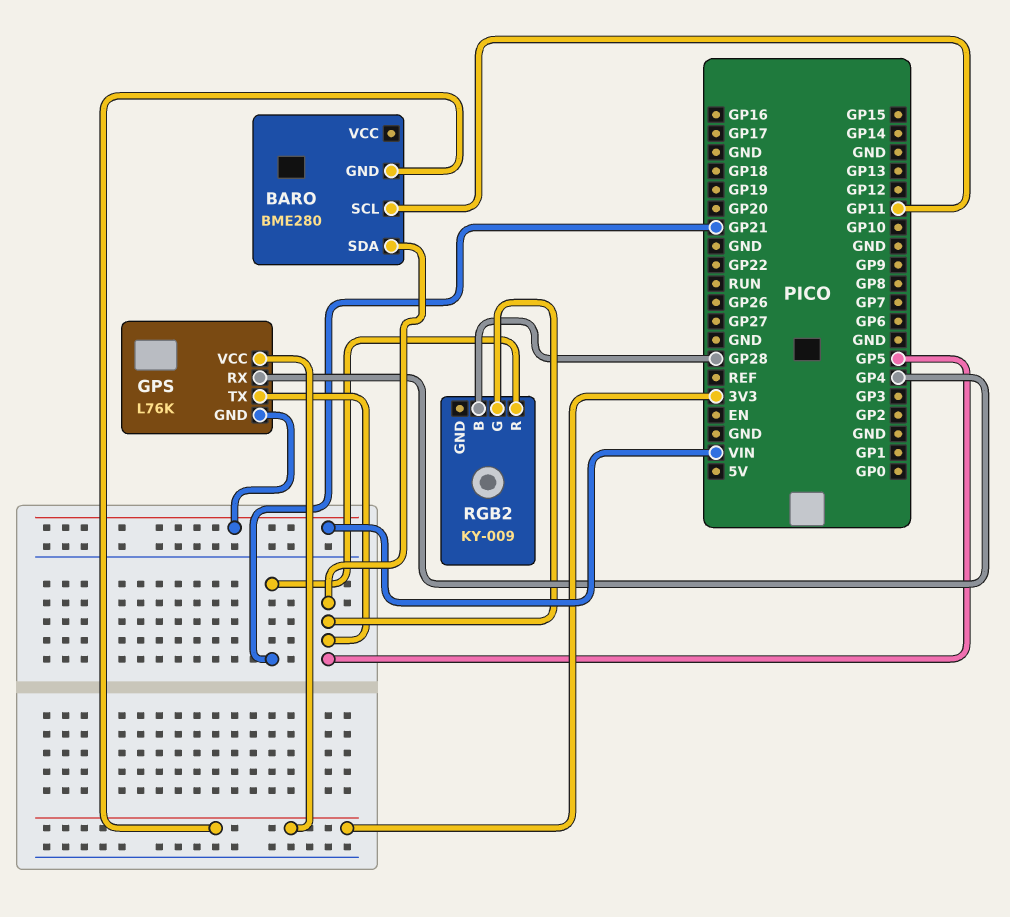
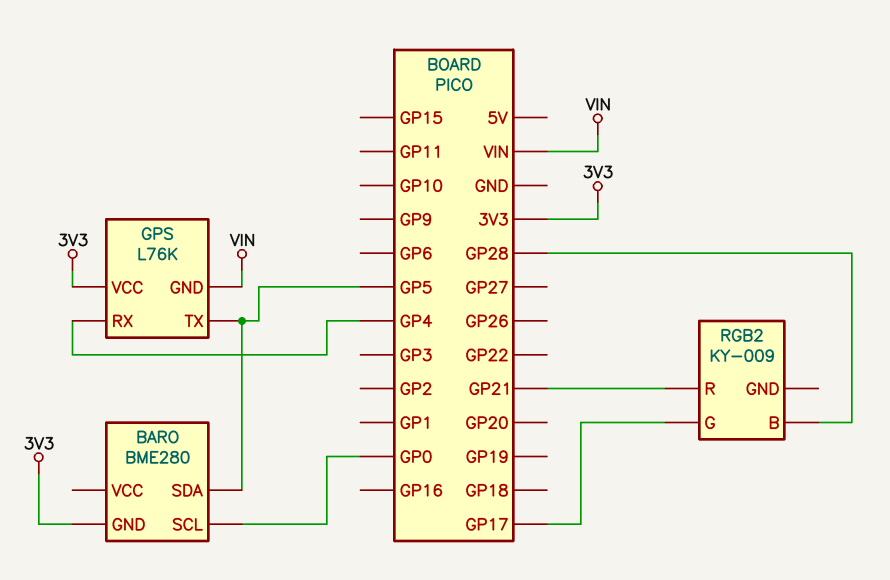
BARO pin SCL: GP11 -> GP0
RGB2 pin G: GP5 -> GP17

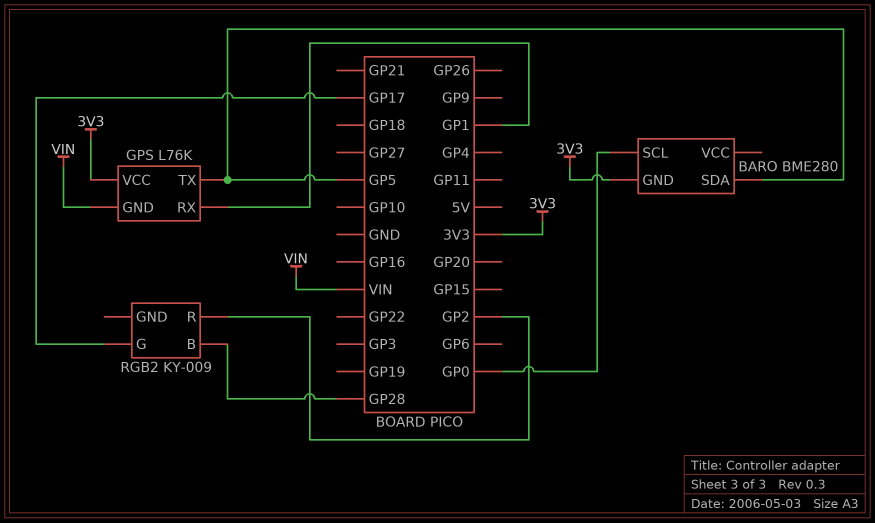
GPS pin RX: GP4 -> GP1
RGB2 pin R: GP21 -> GP2

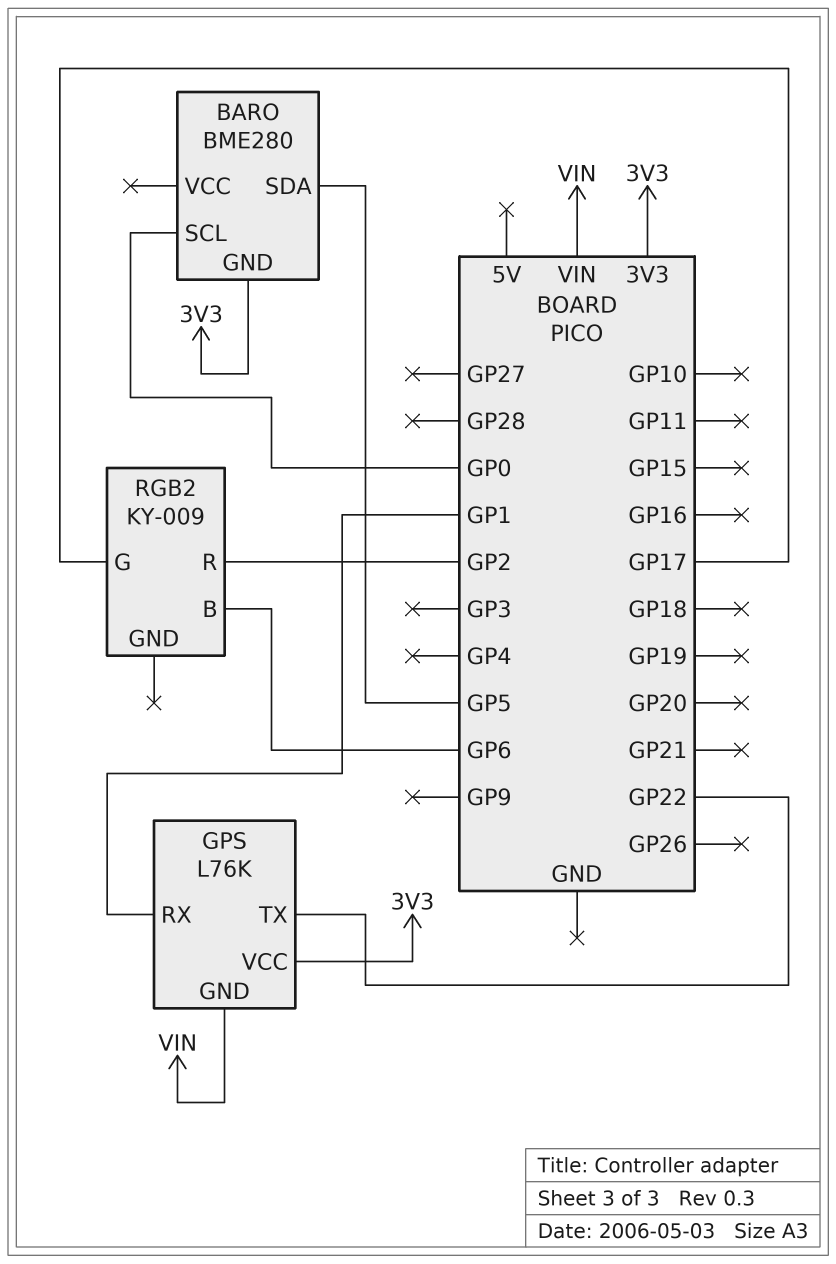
GPS pin TX: GP5 -> GP22
RGB2 pin B: GP28 -> GP6

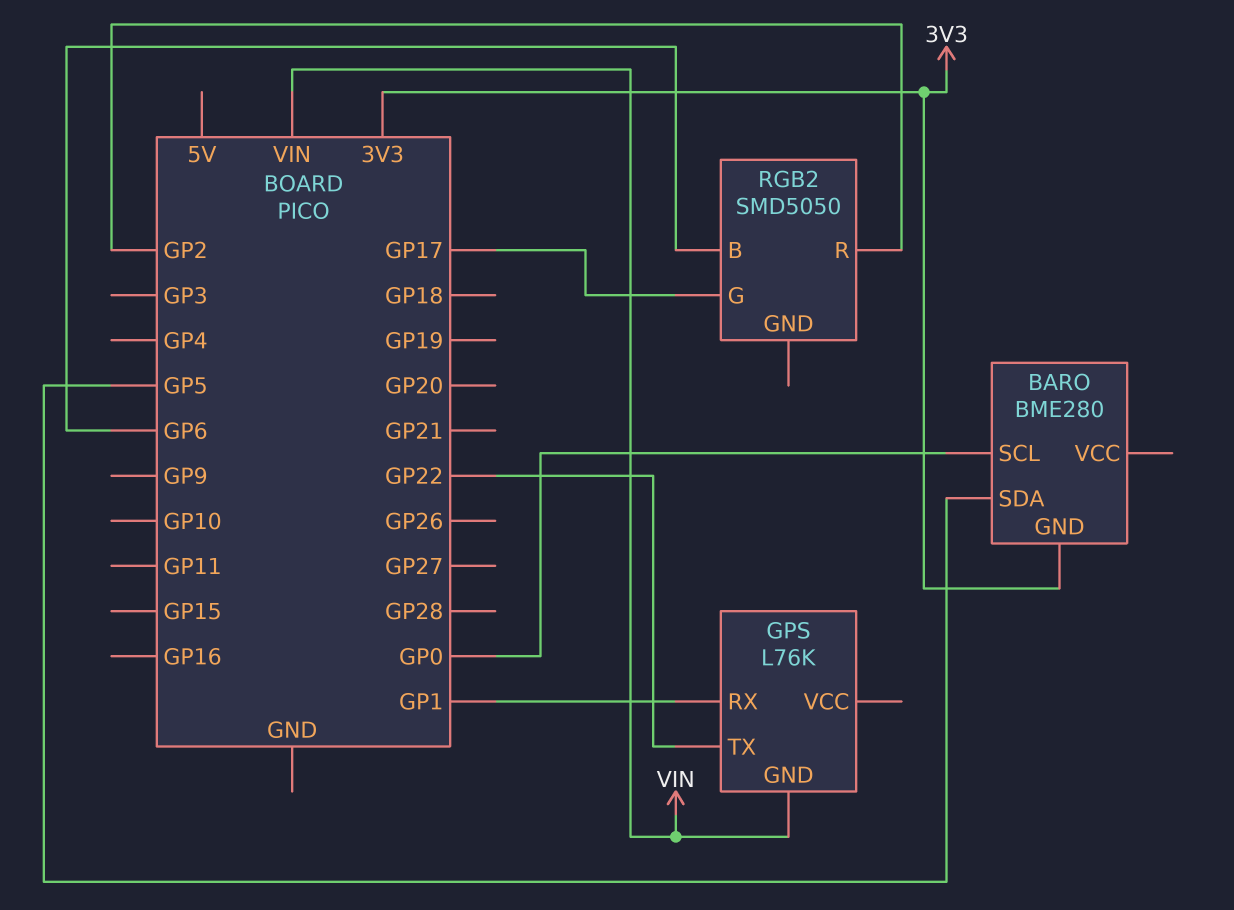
GPS pin VCC: 3V3 -> none
RGB2: KY-009 -> SMD5050

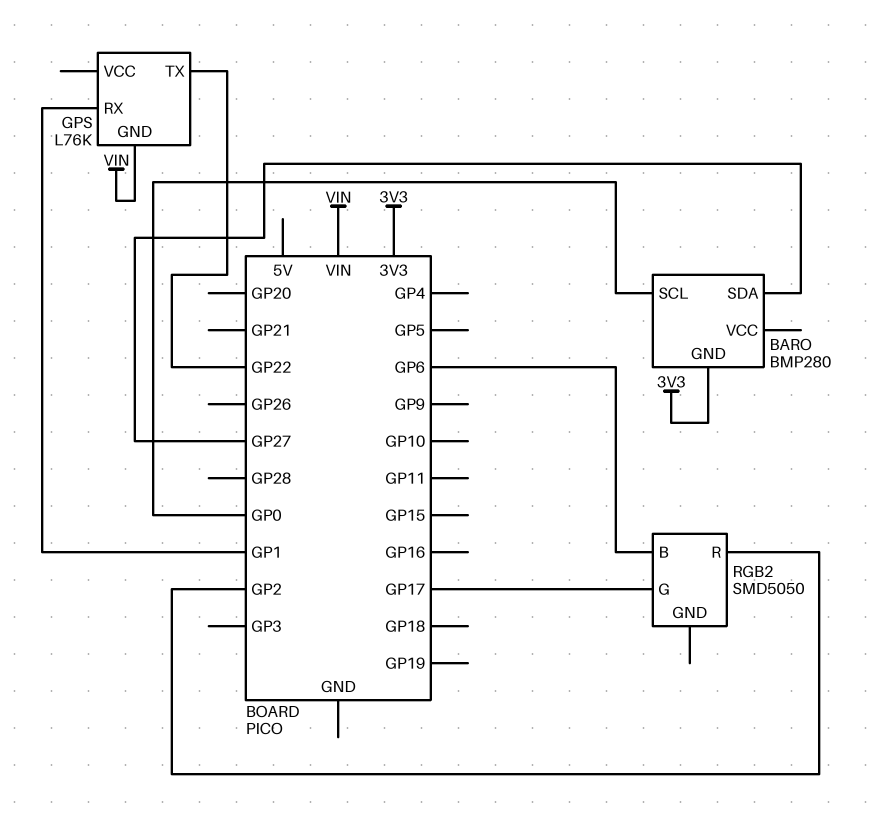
BARO: BME280 -> BMP280
BARO pin SDA: GP5 -> GP27

